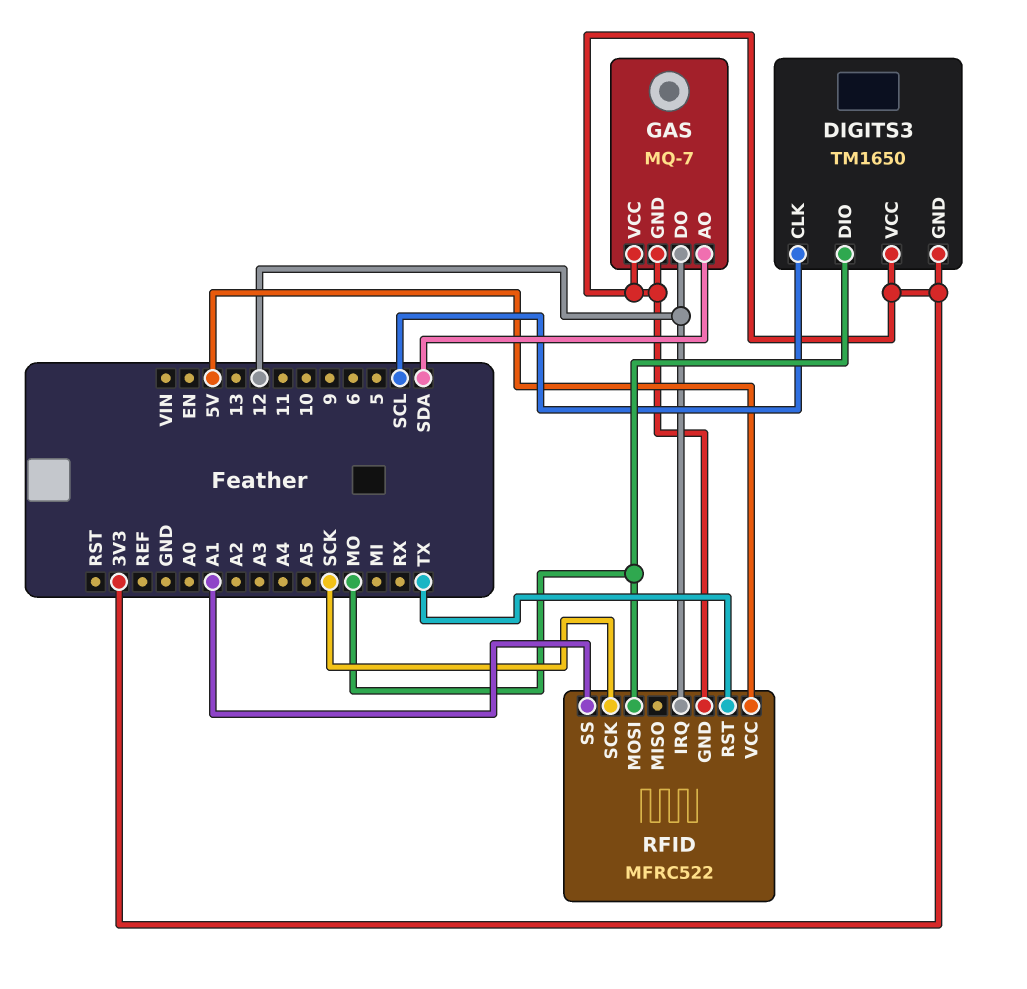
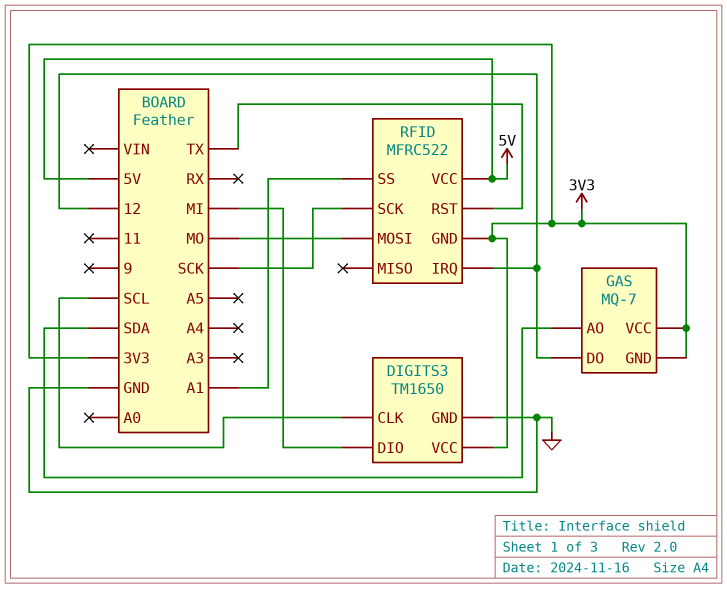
DIGITS3 pin DIO: MO -> MI
DIGITS3 pin GND: 3V3 -> GND

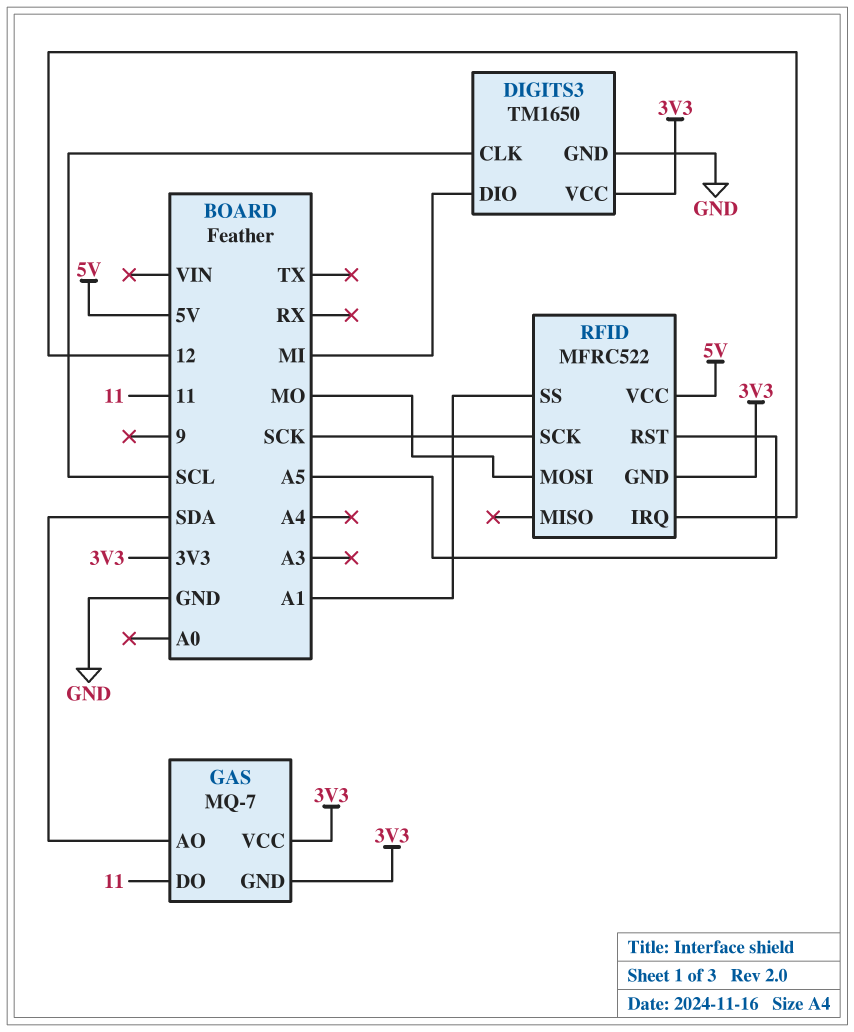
GAS pin DO: 12 -> 11
RFID pin RST: TX -> A5

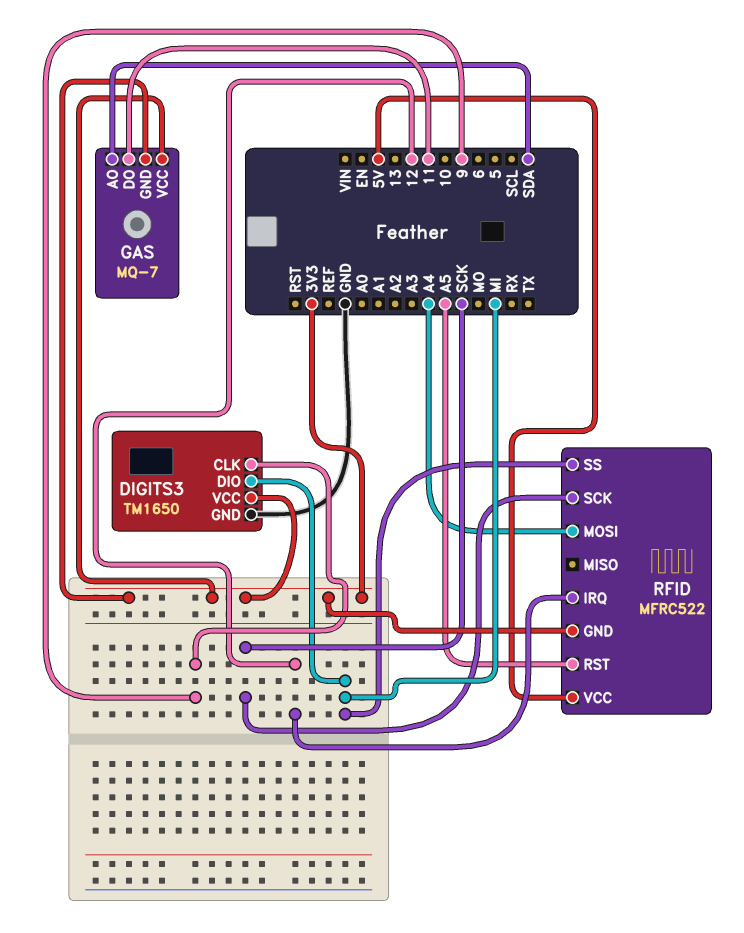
DIGITS3 pin CLK: SCL -> 9
RFID pin MOSI: MO -> A4
RFID pin SS: A1 -> MI

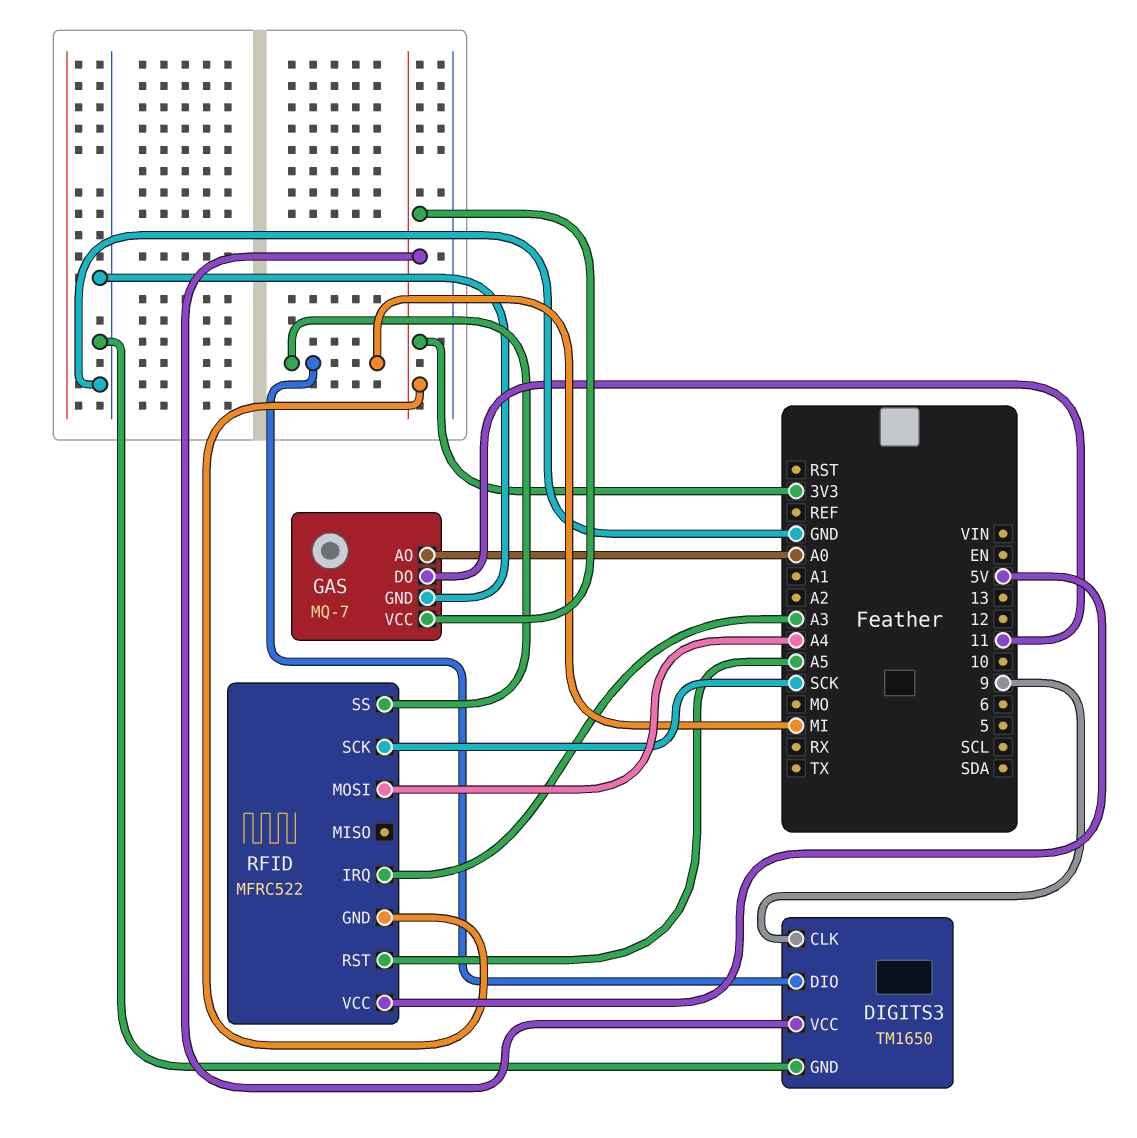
GAS pin AO: SDA -> A0
GAS pin GND: 3V3 -> GND
RFID pin IRQ: 12 -> A3

